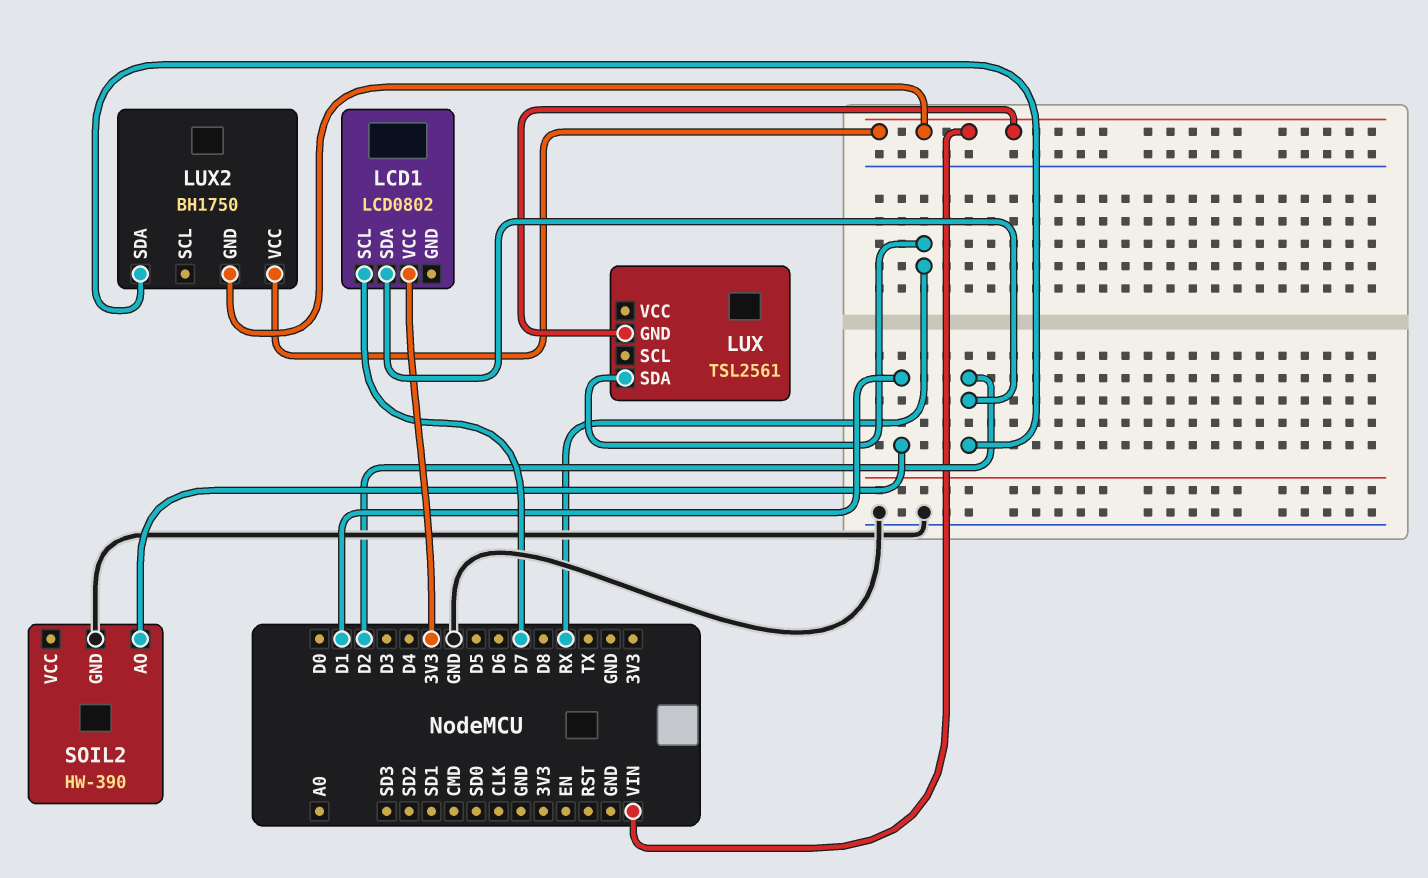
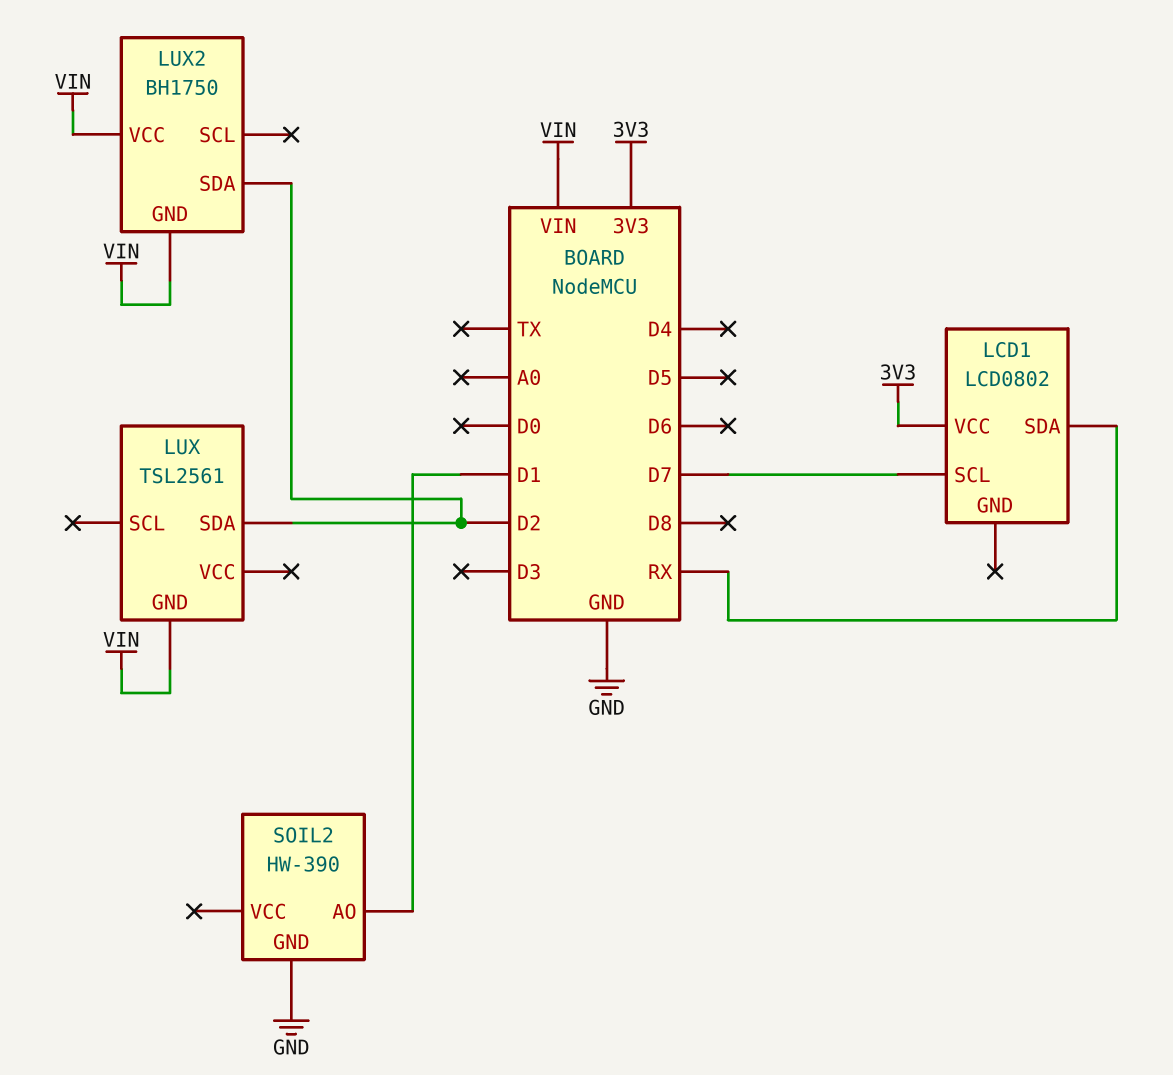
LCD1 pin SDA: D2 -> RX
LUX pin SDA: RX -> D2

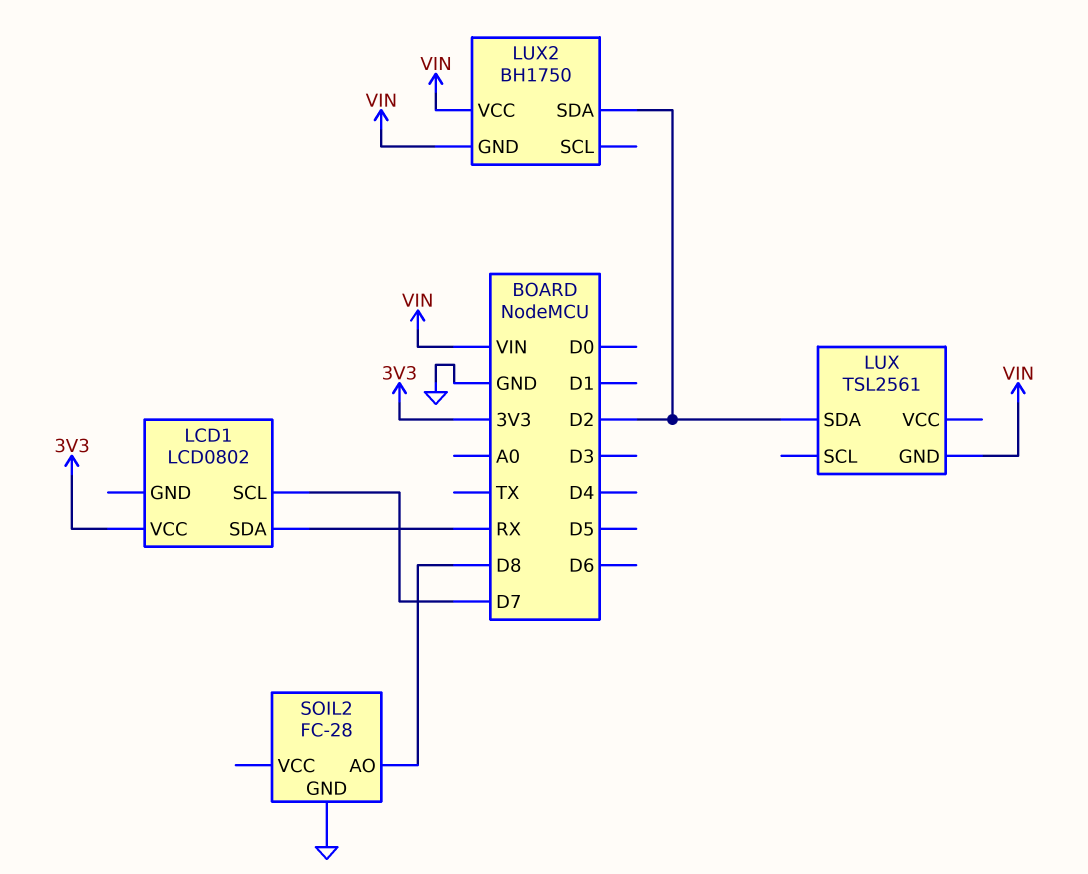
SOIL2: HW-390 -> FC-28
SOIL2 pin AO: D1 -> D8

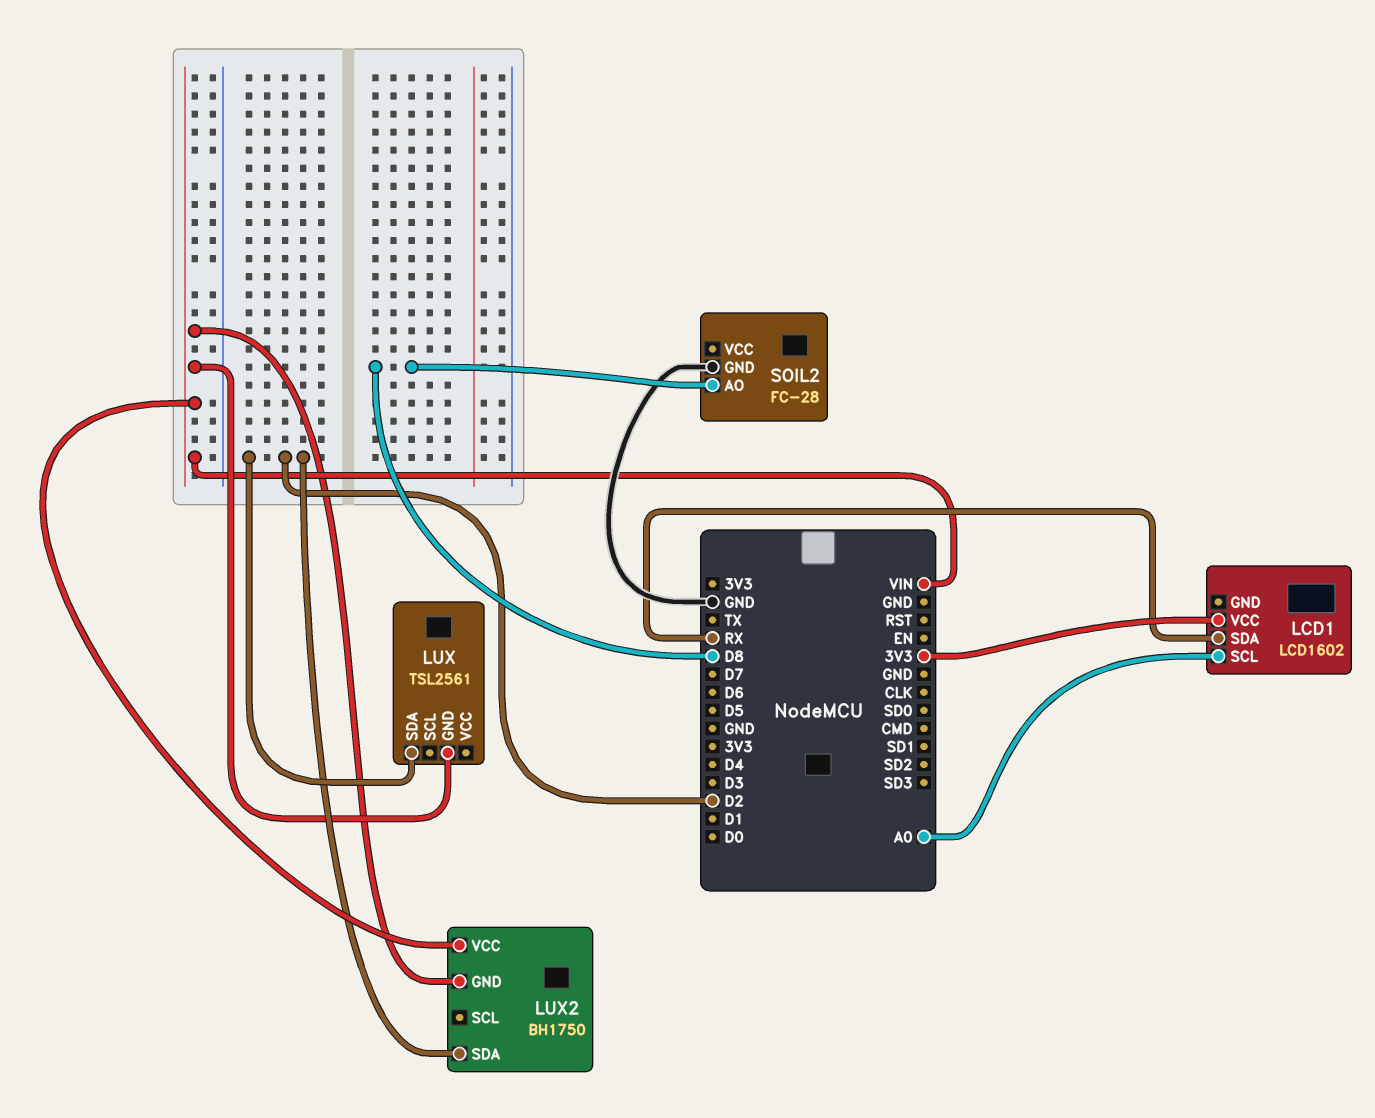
LCD1: LCD0802 -> LCD1602
LCD1 pin SCL: D7 -> A0

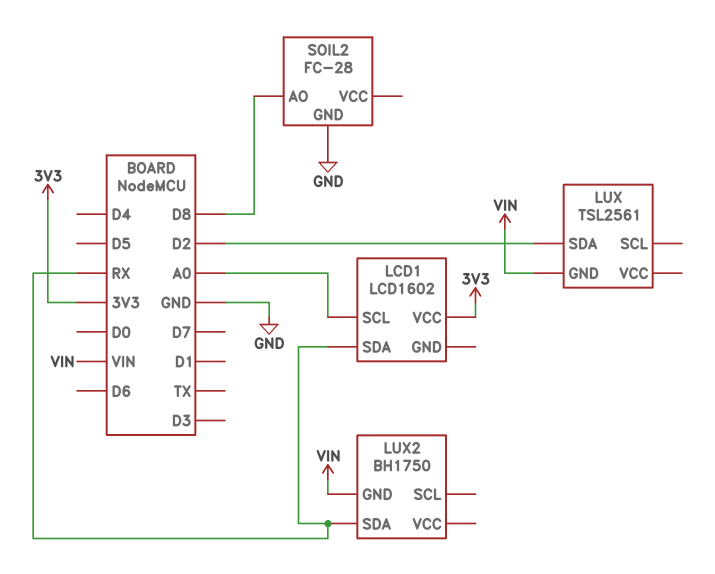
LUX2 pin SDA: D2 -> RX
LUX2 pin VCC: VIN -> none

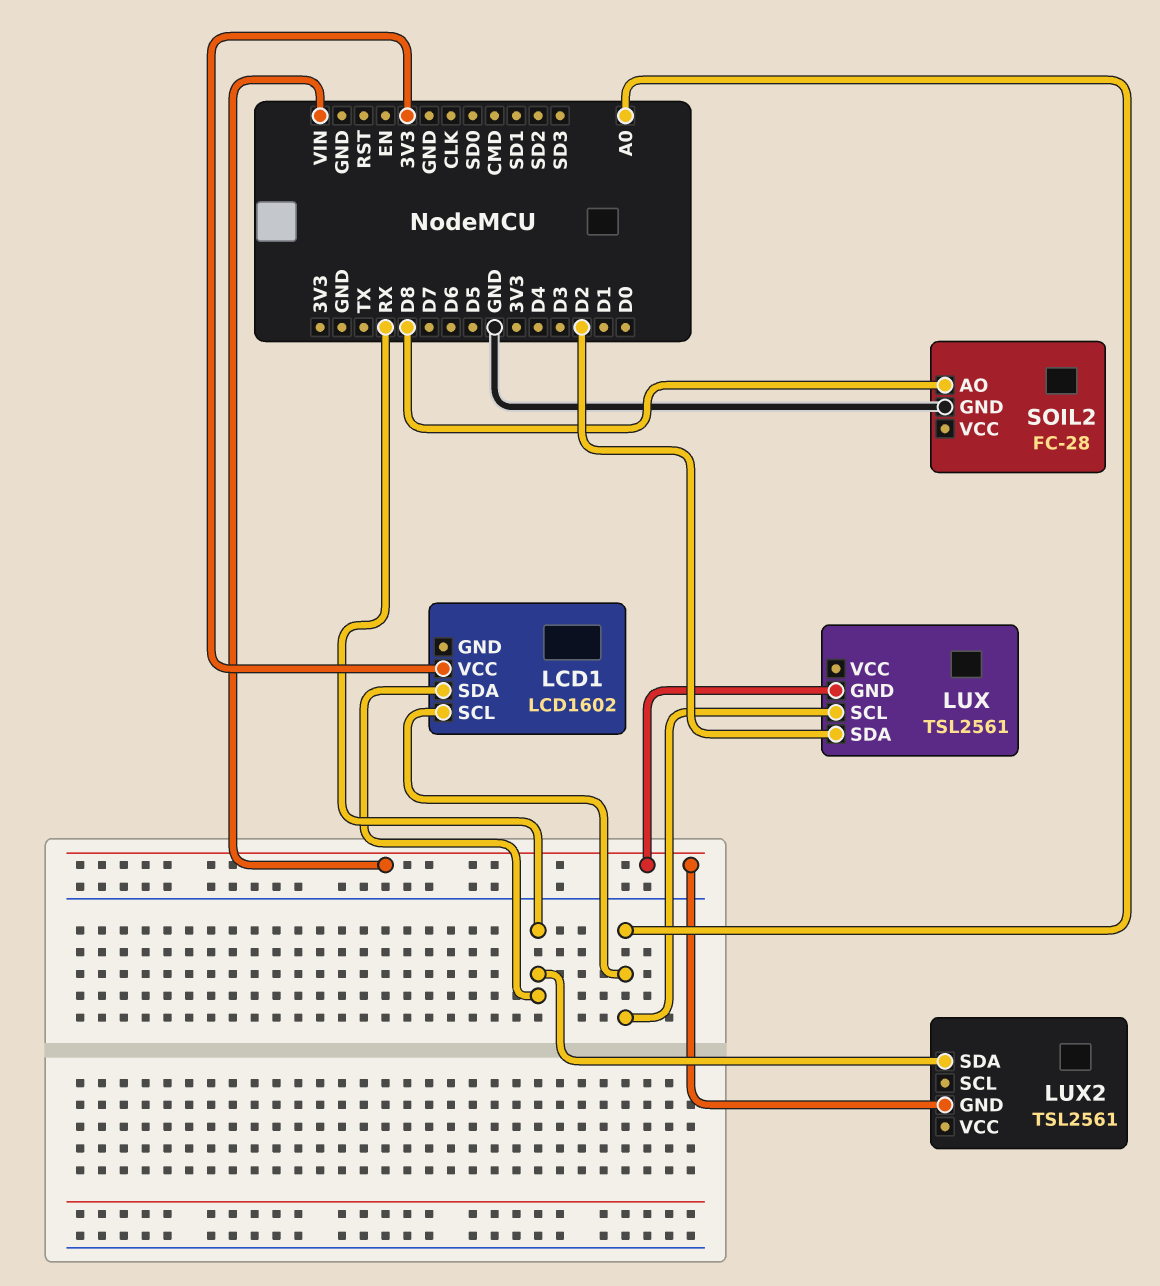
LUX pin SCL: none -> A0
LUX2: BH1750 -> TSL2561

